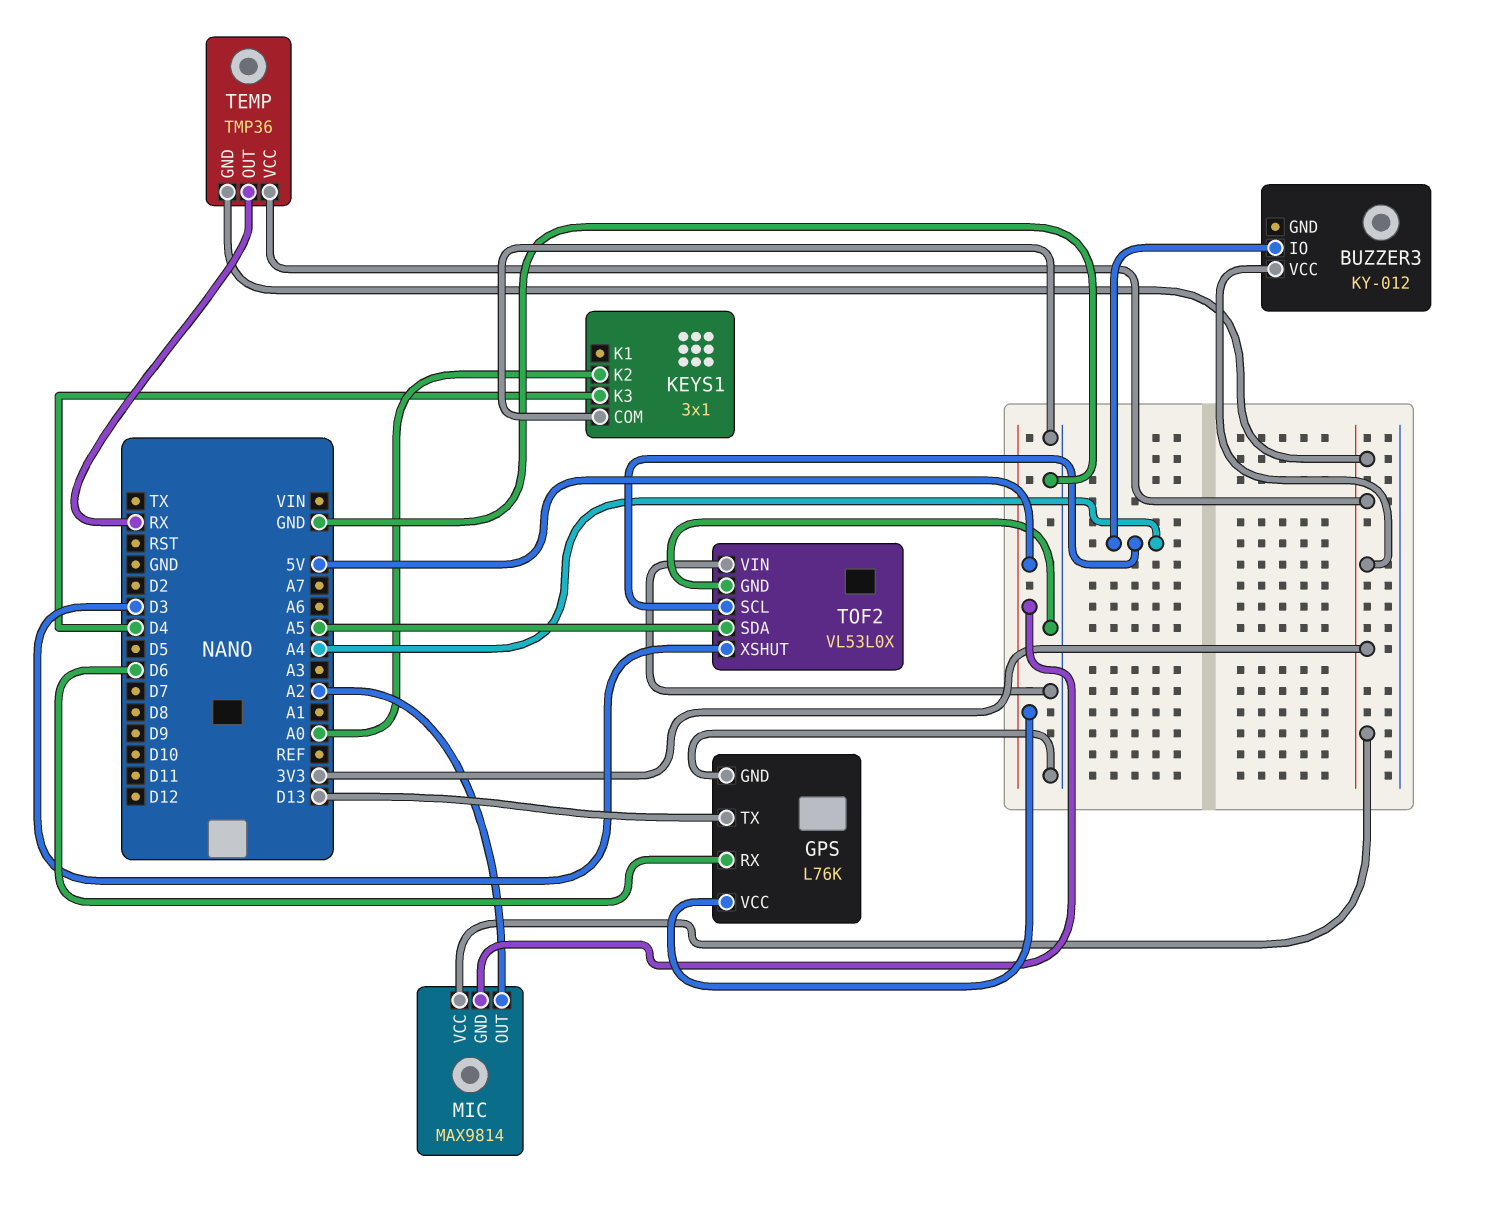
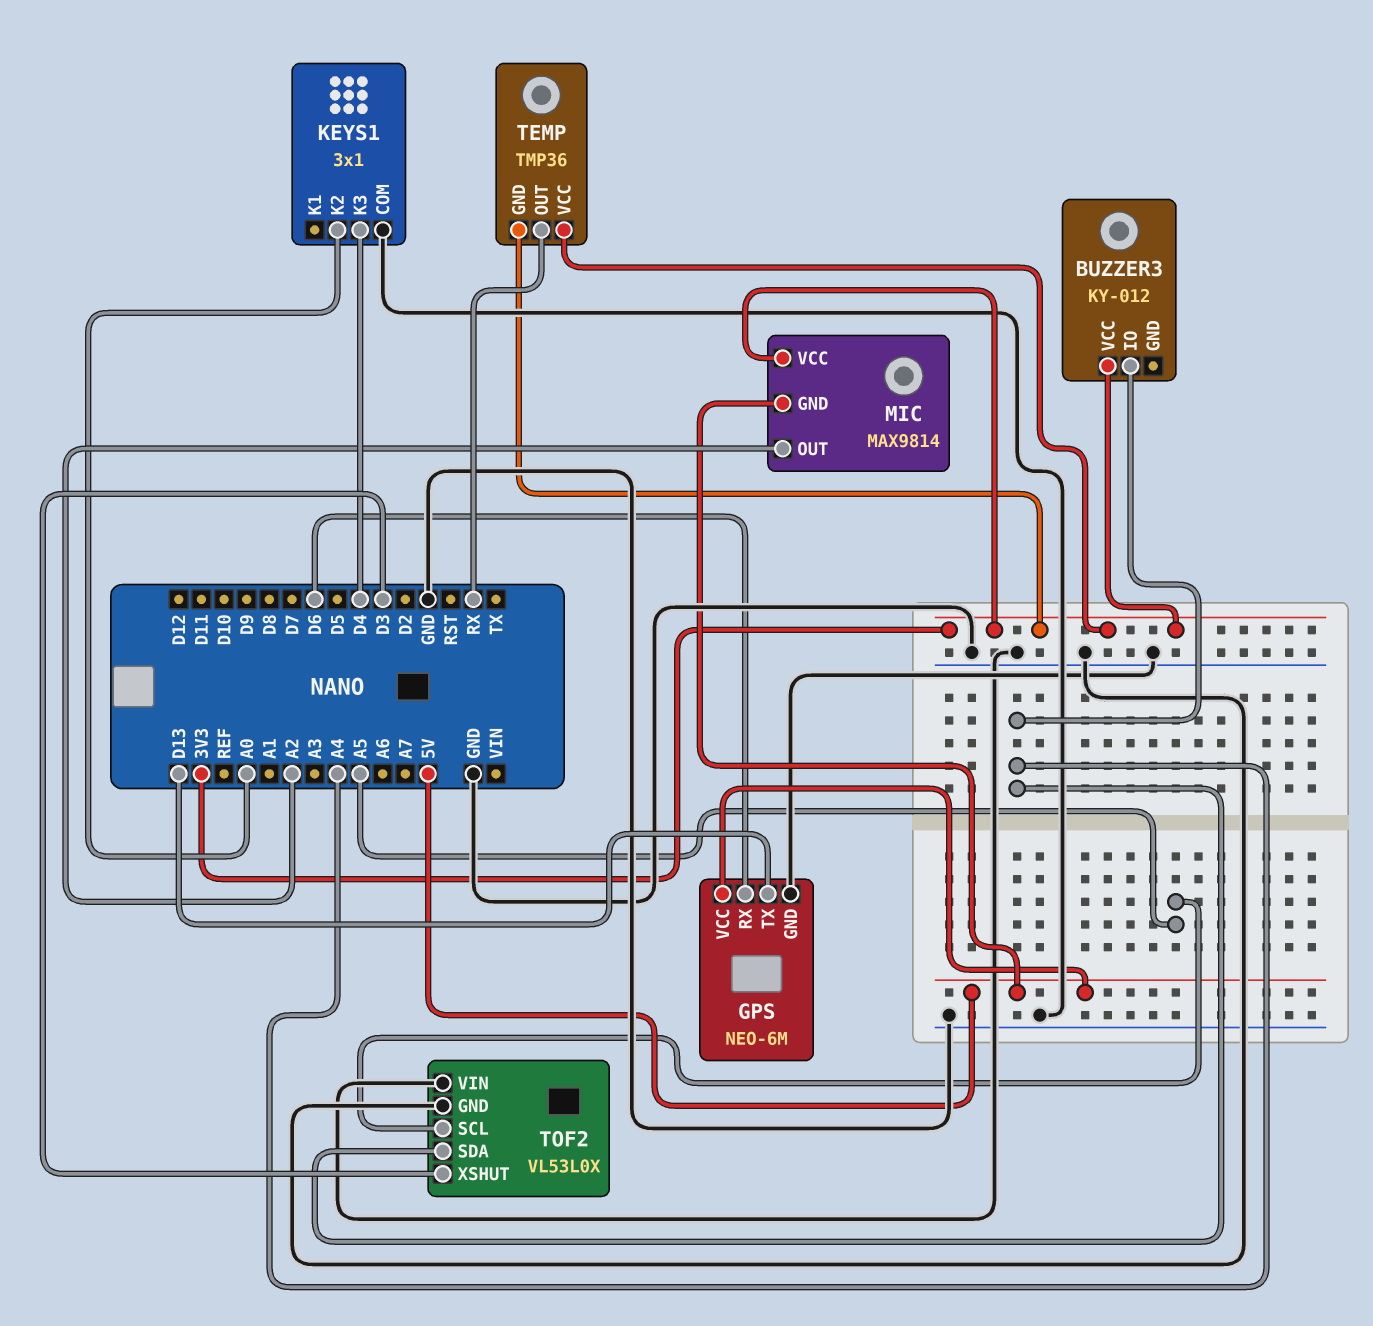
GPS: L76K -> NEO-6M
TOF2 pin SCL: A4 -> A5
TOF2 pin SDA: A5 -> A4

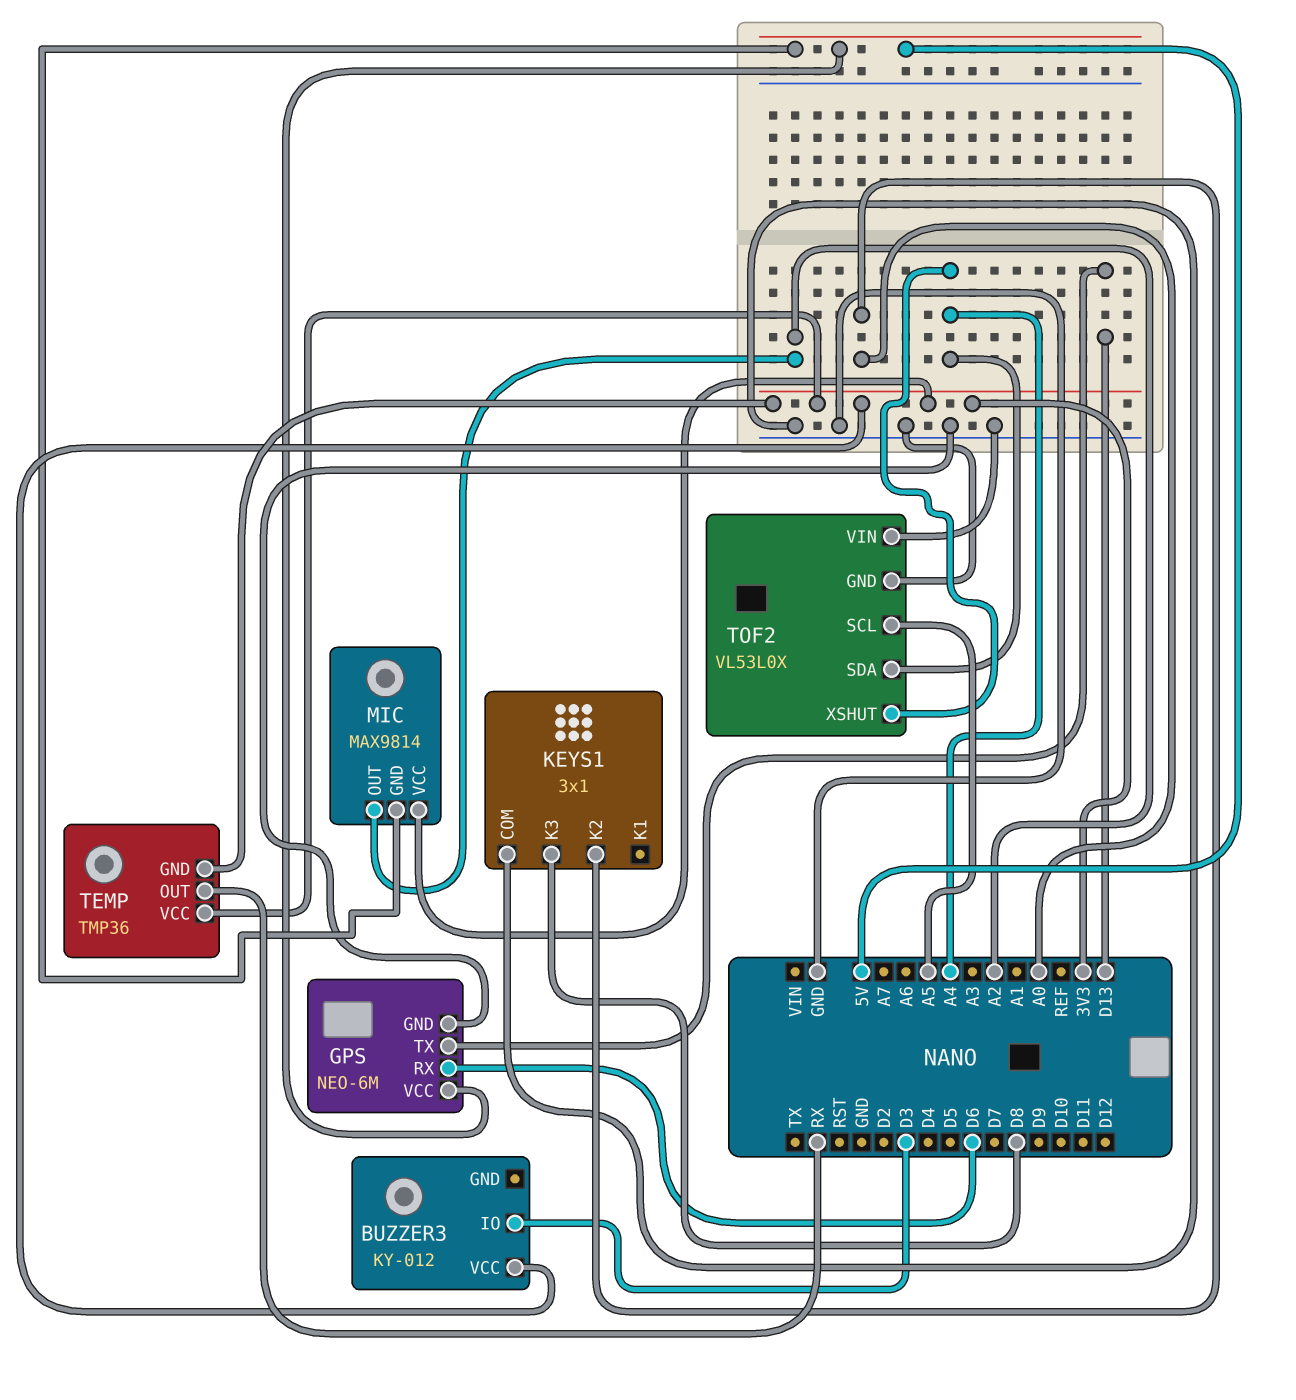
BUZZER3 pin IO: A4 -> D3
KEYS1 pin K3: D4 -> D8
TOF2 pin XSHUT: D3 -> A4

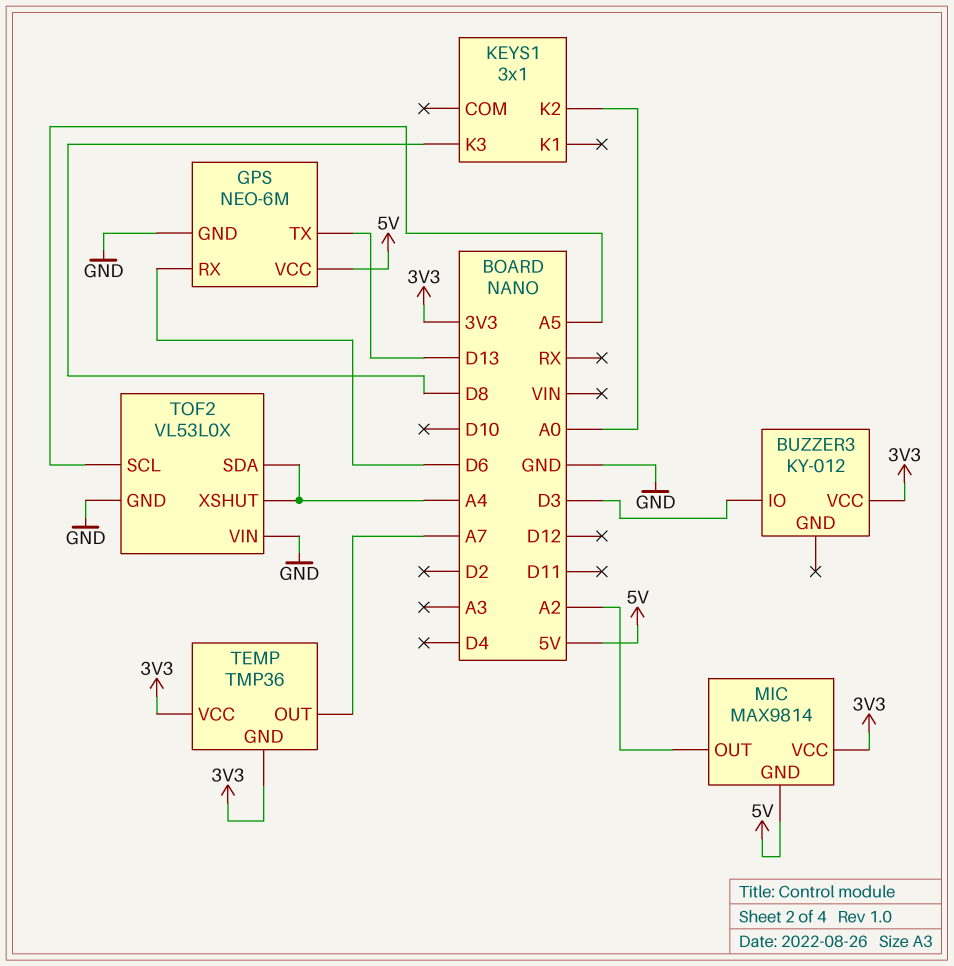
KEYS1 pin COM: GND -> none
TEMP pin OUT: RX -> A7

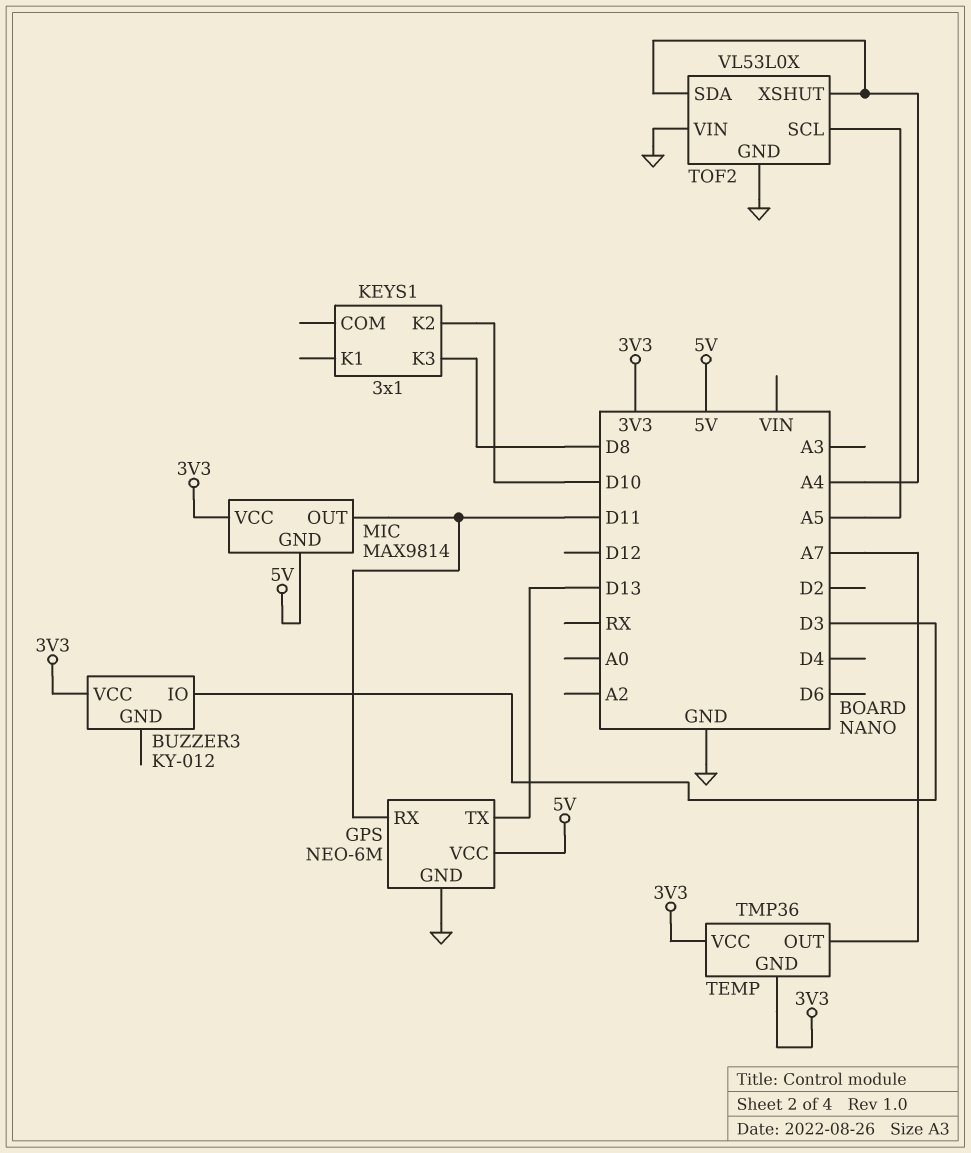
GPS pin RX: D6 -> D11
KEYS1 pin K2: A0 -> D10
MIC pin OUT: A2 -> D11

